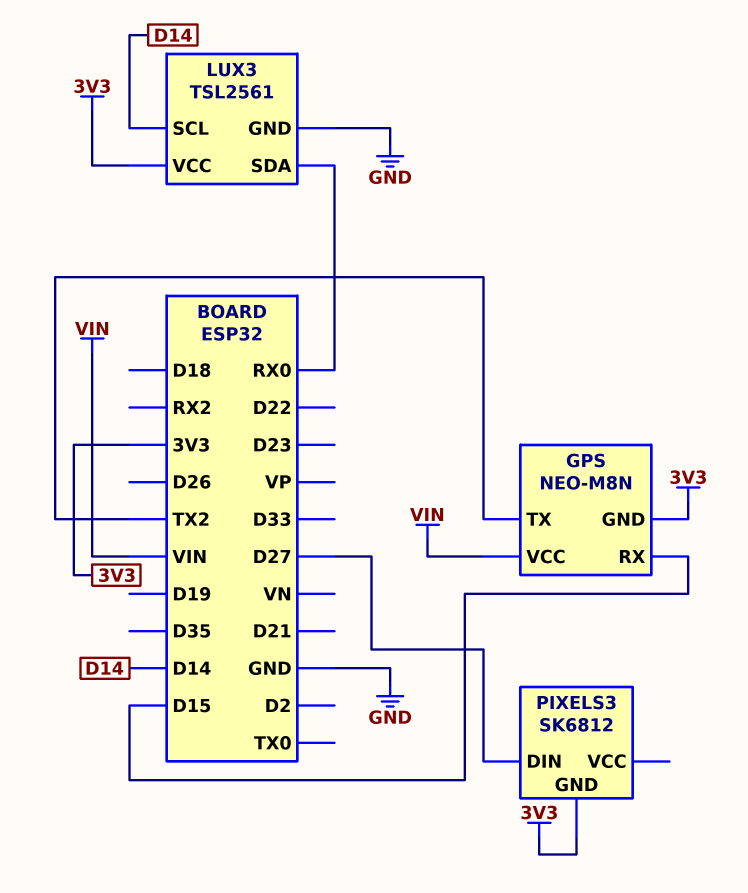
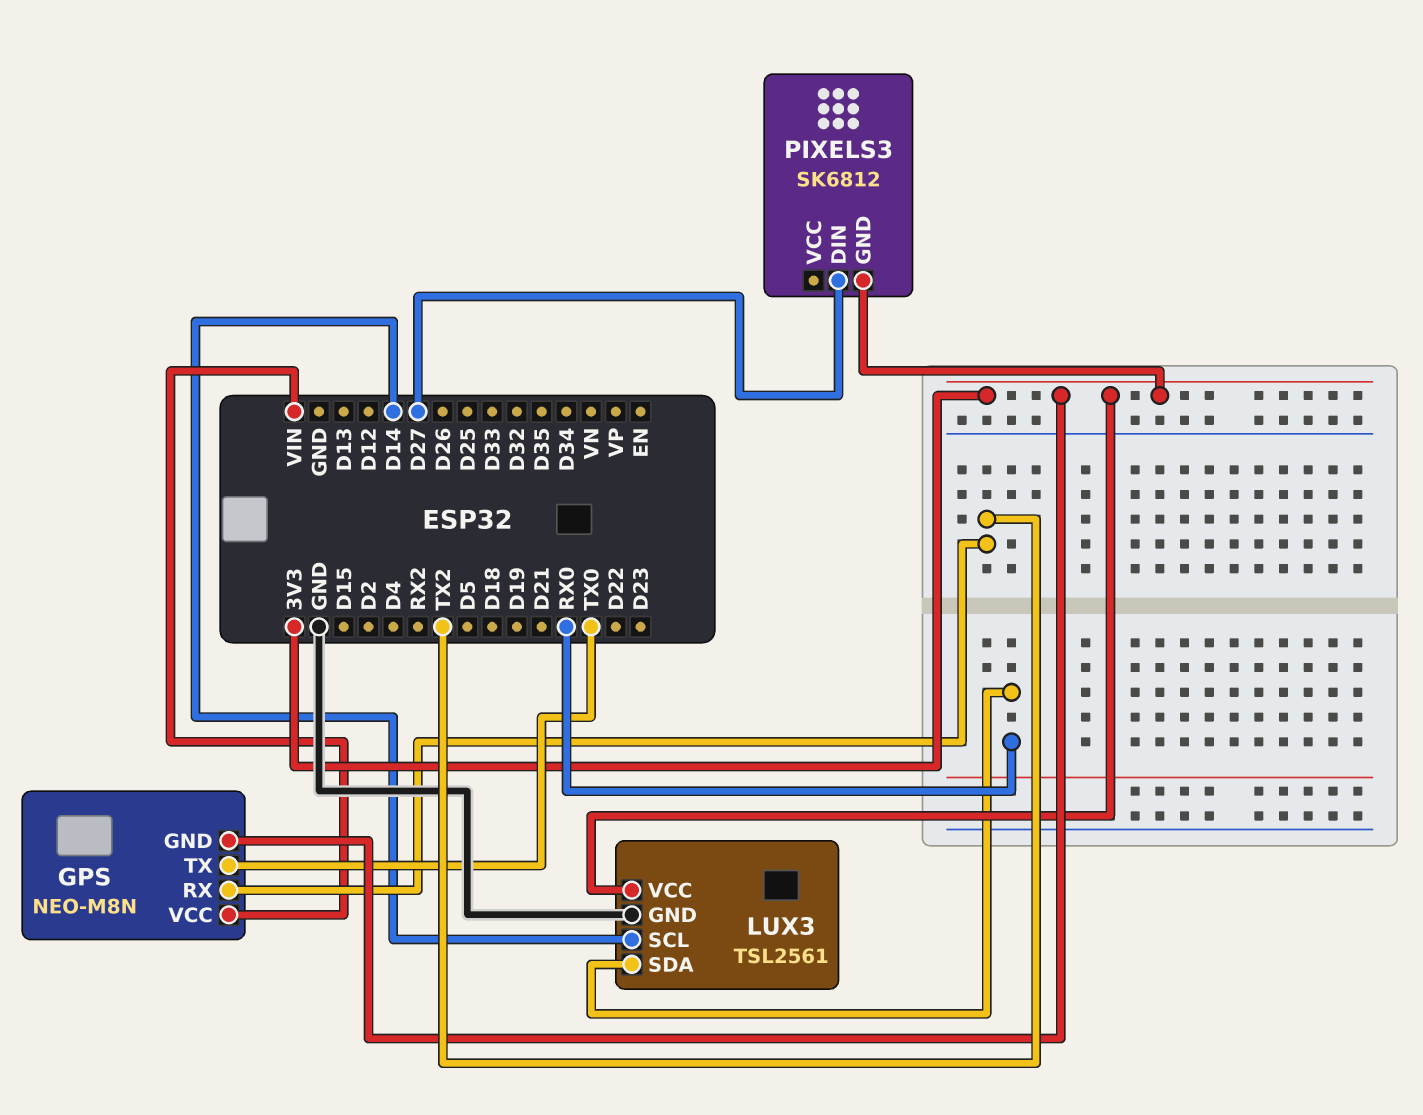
GPS pin RX: D15 -> TX2
GPS pin TX: TX2 -> TX0

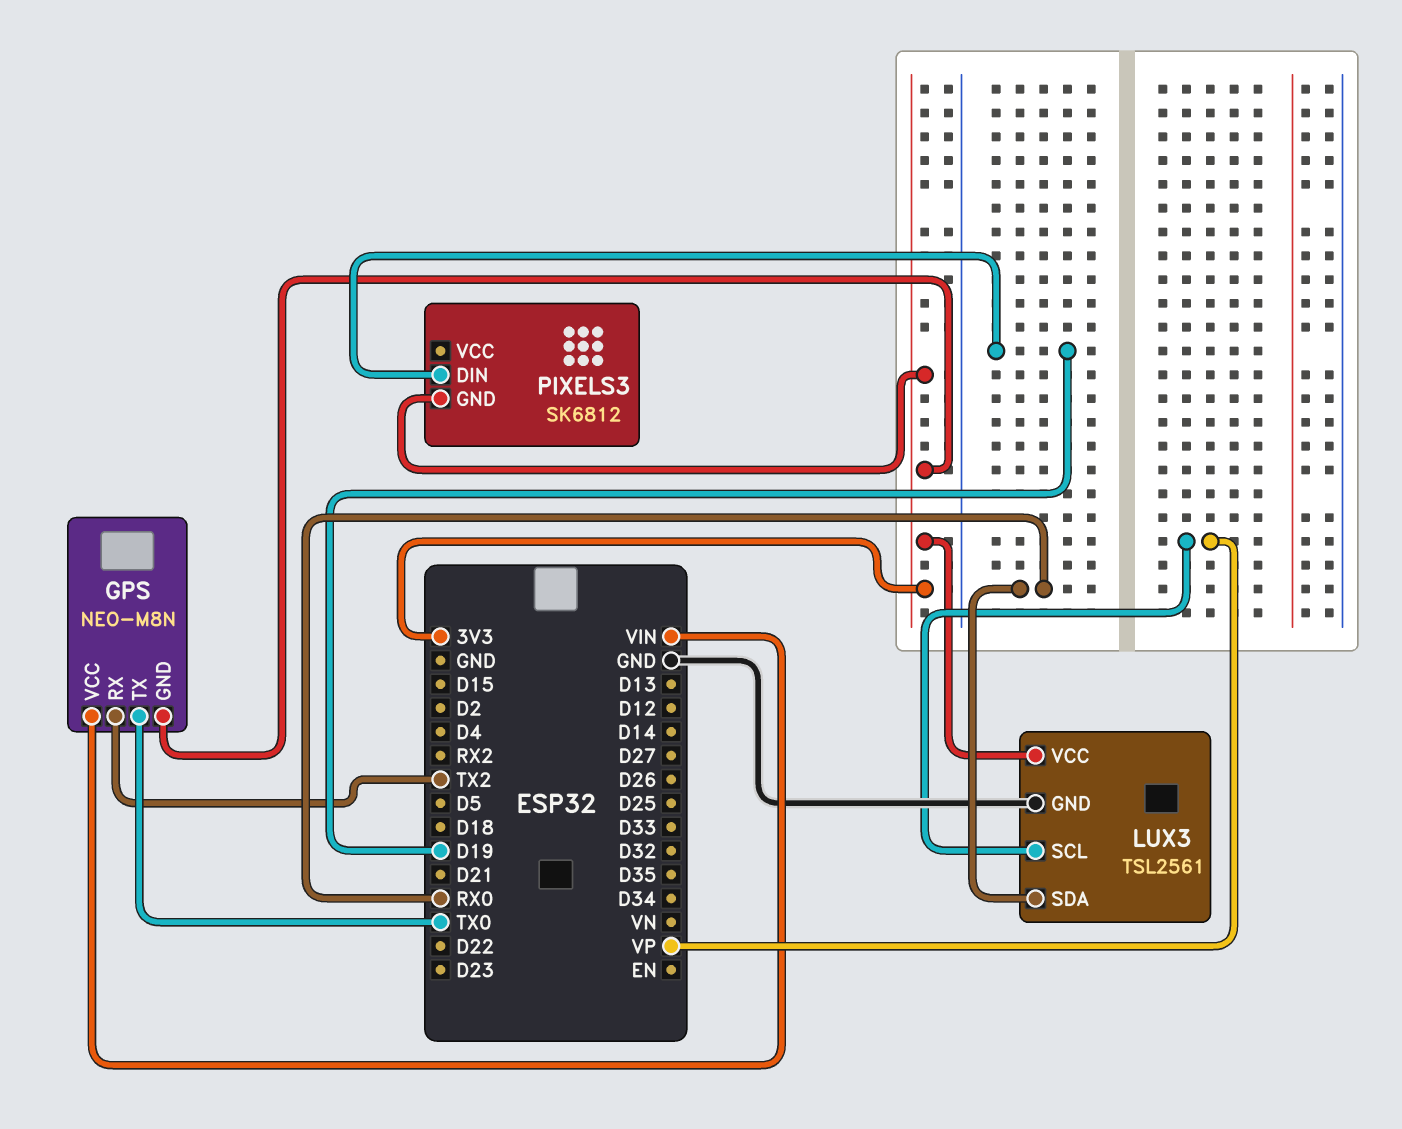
LUX3 pin SCL: D14 -> VP
PIXELS3 pin DIN: D27 -> D19

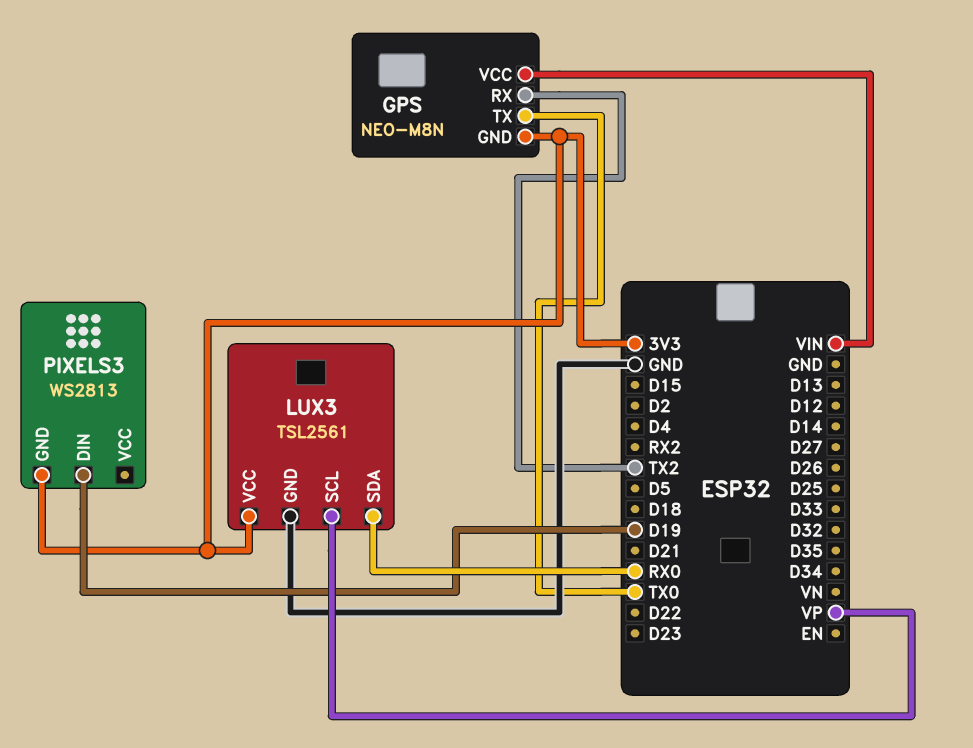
PIXELS3: SK6812 -> WS2813

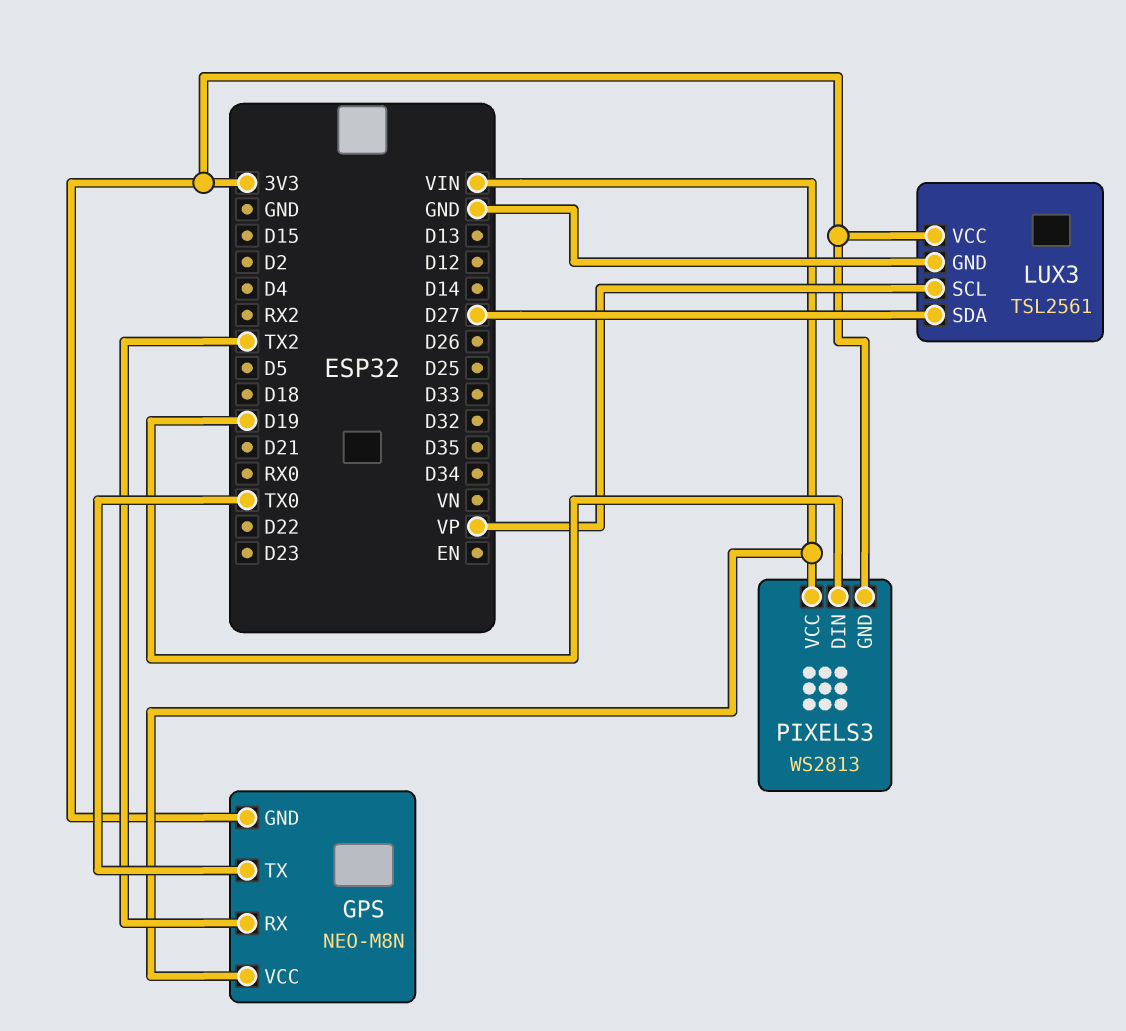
LUX3 pin SDA: RX0 -> D27
PIXELS3 pin VCC: none -> VIN

